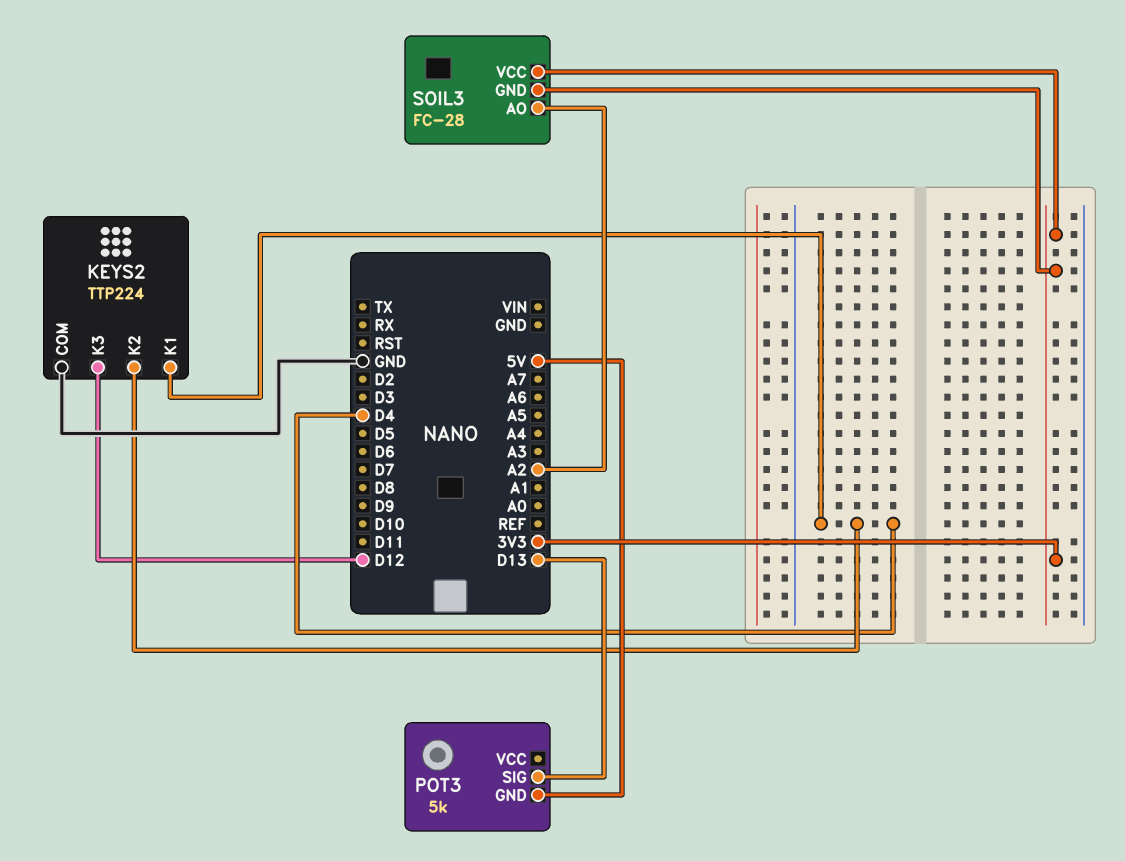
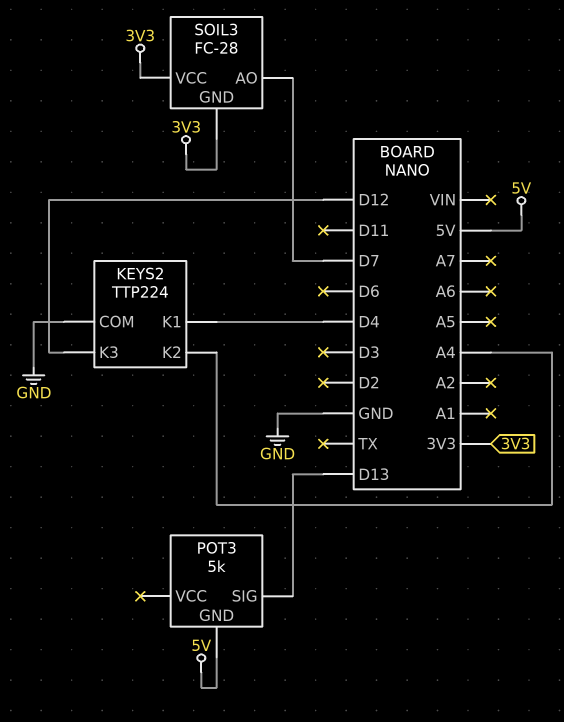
KEYS2 pin K2: D4 -> A4
SOIL3 pin AO: A2 -> D7

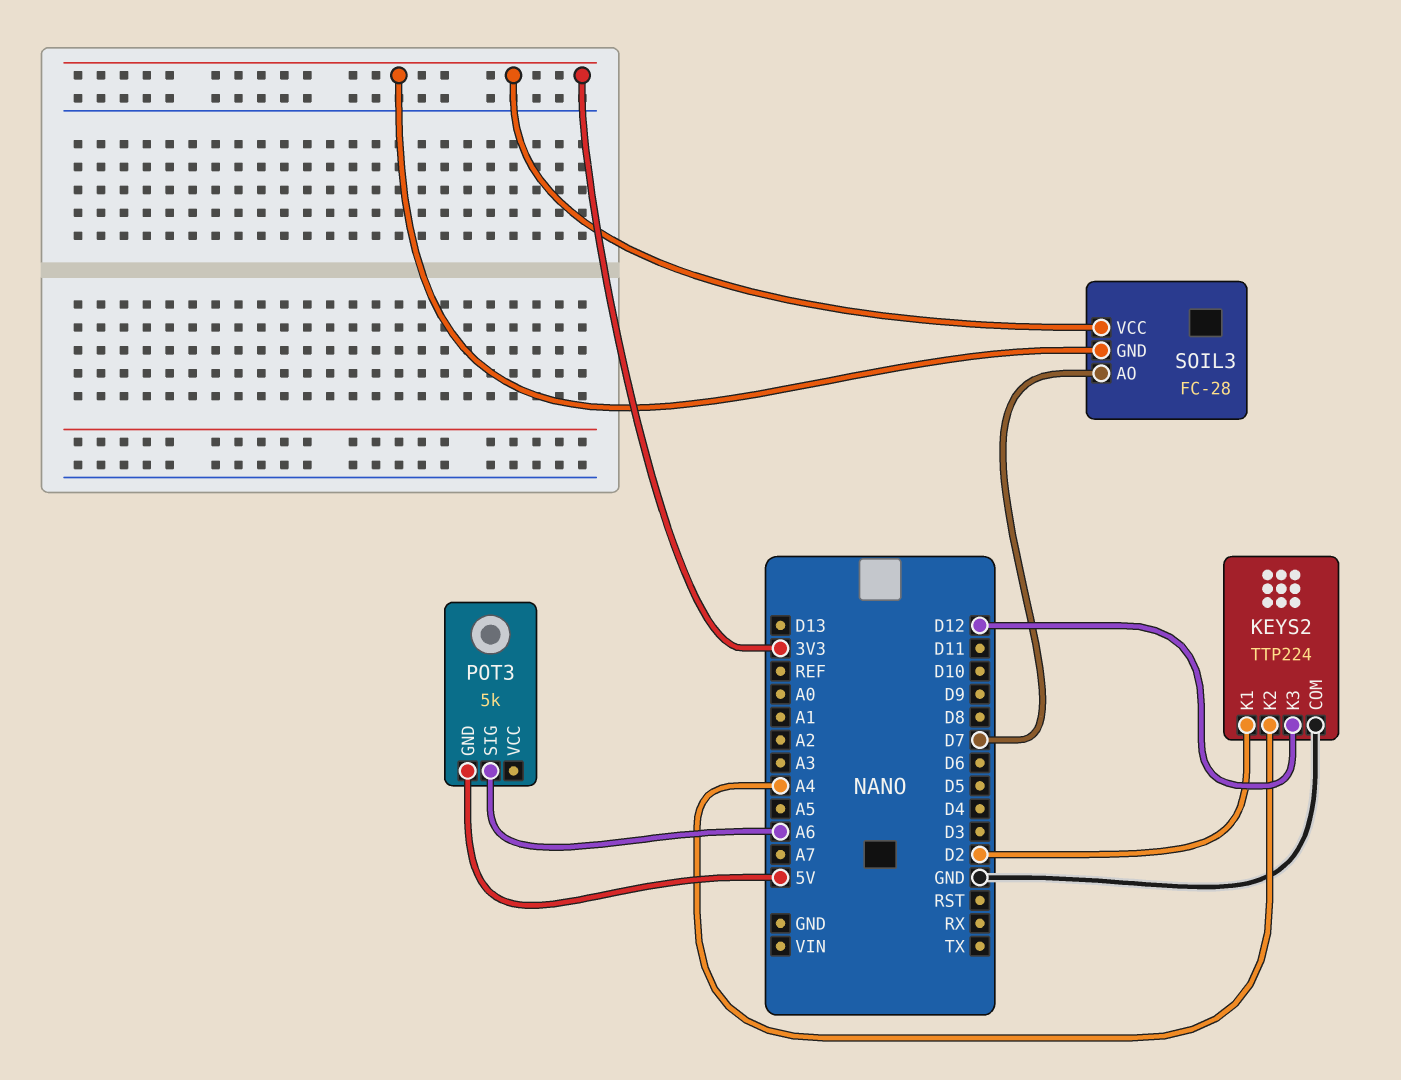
KEYS2 pin K1: D4 -> D2
POT3 pin SIG: D13 -> A6

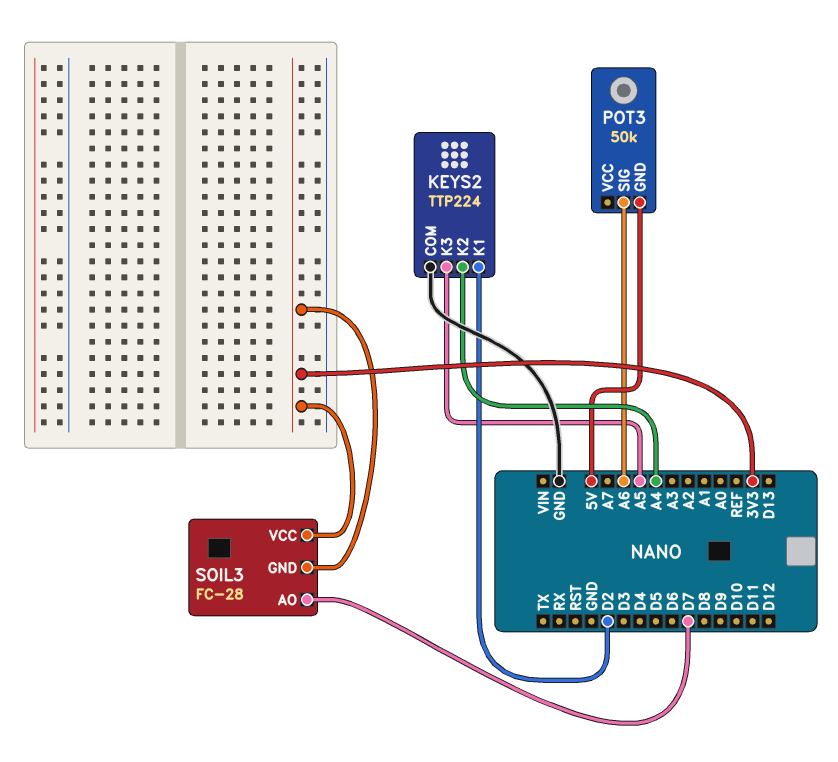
KEYS2 pin K3: D12 -> A5
POT3: 5k -> 50k

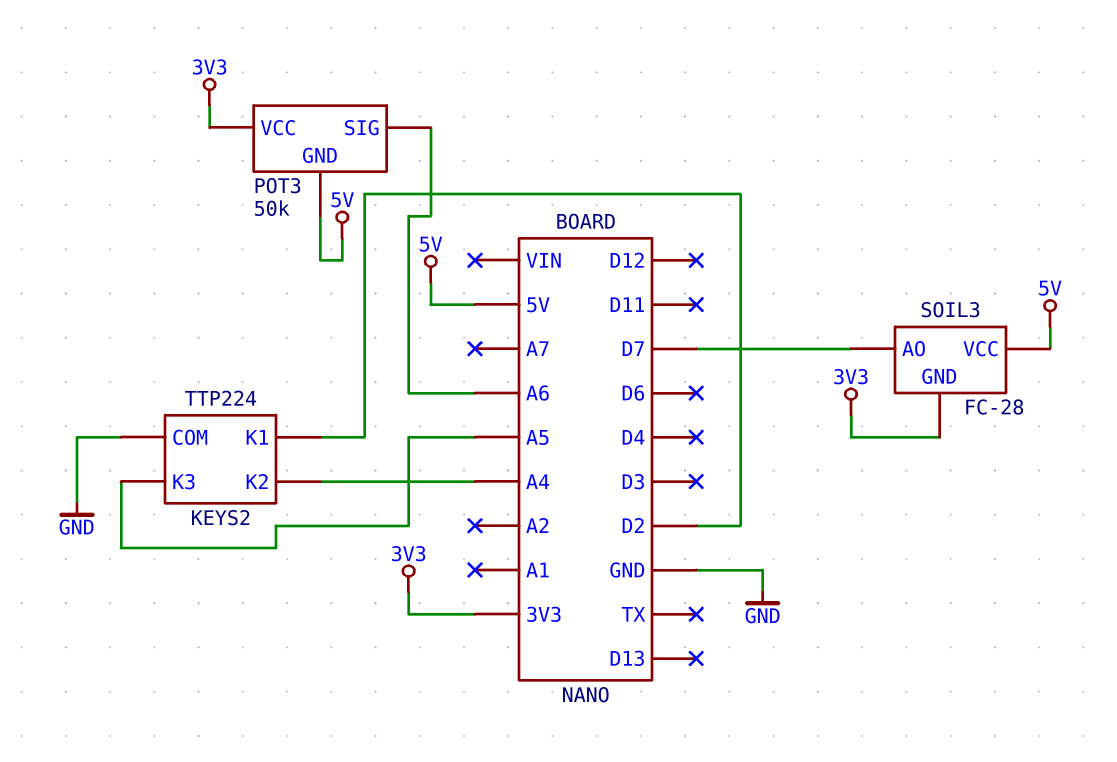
POT3 pin VCC: none -> 3V3
SOIL3 pin VCC: 3V3 -> 5V

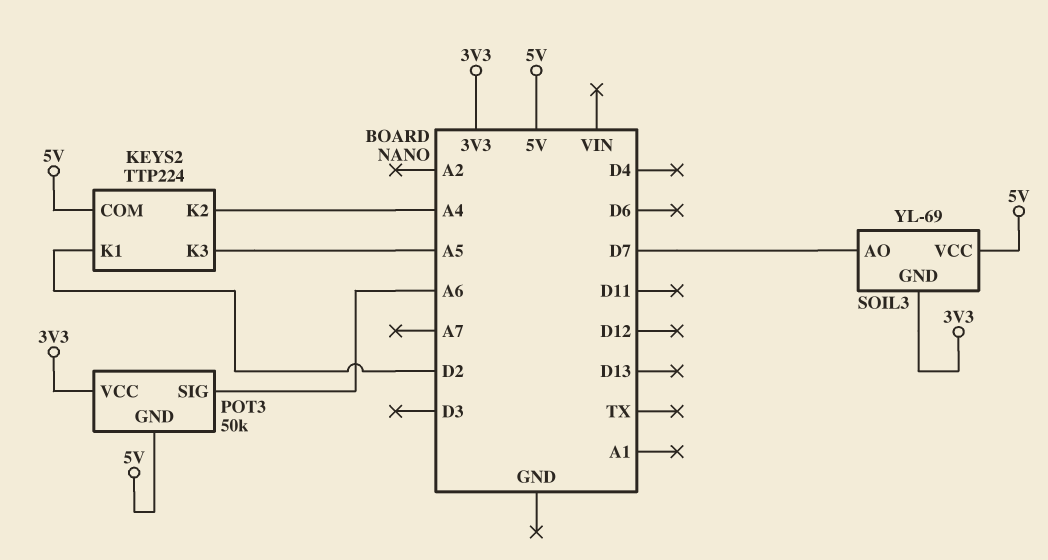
KEYS2 pin COM: GND -> 5V
SOIL3: FC-28 -> YL-69

